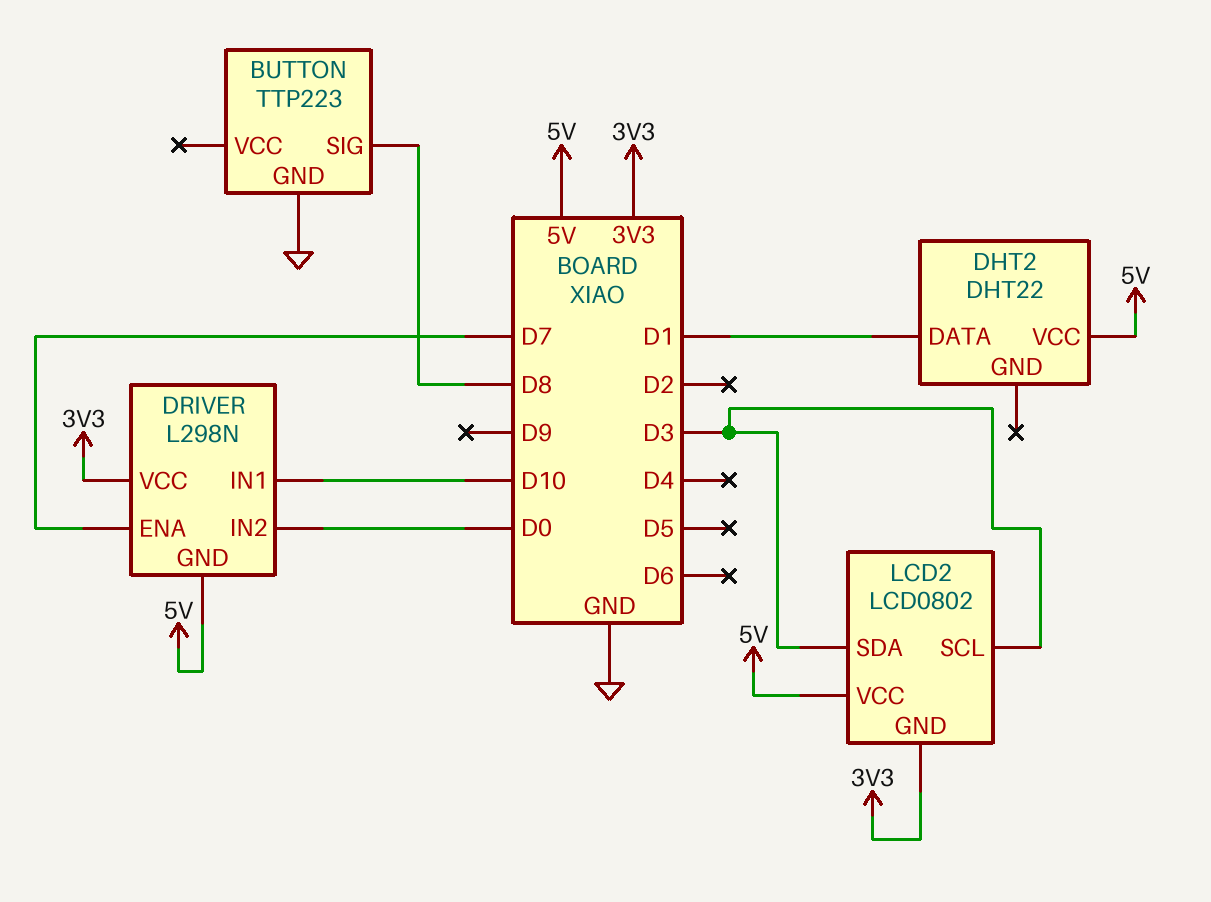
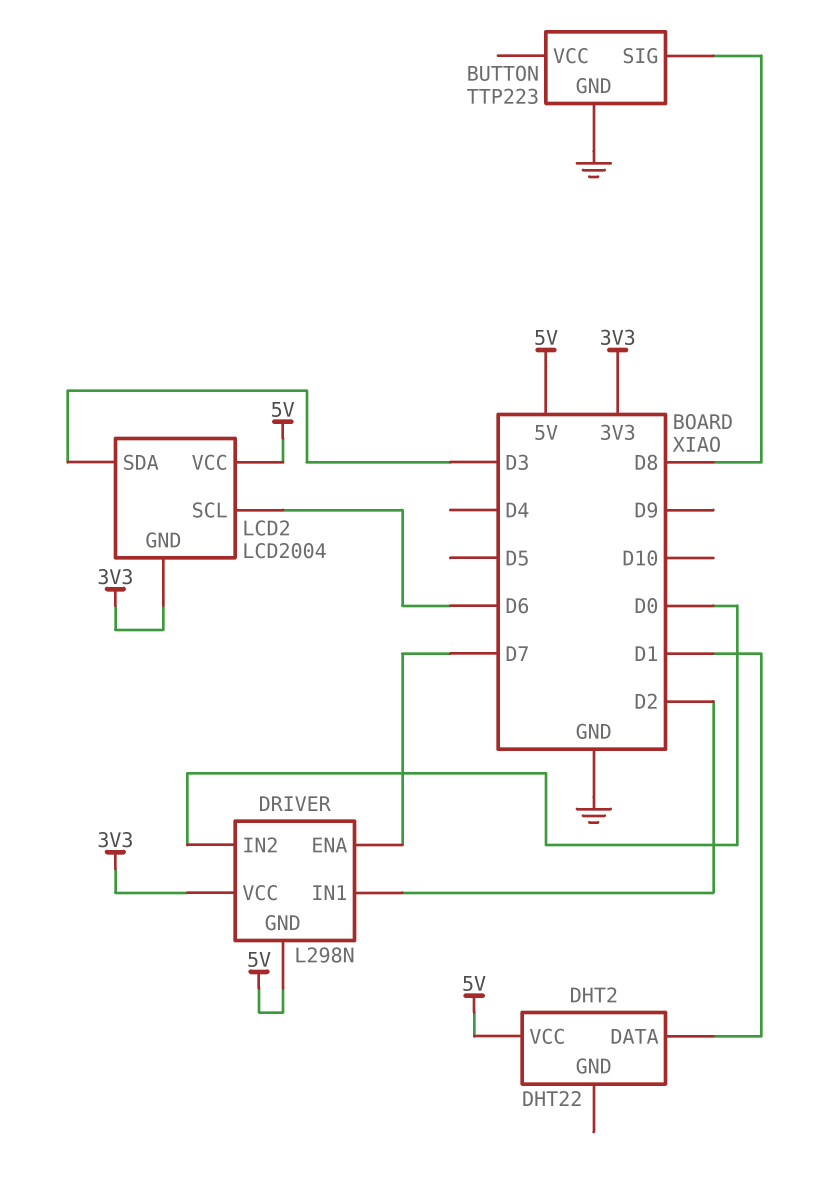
DRIVER pin IN1: D10 -> D2
LCD2: LCD0802 -> LCD2004
LCD2 pin SCL: D3 -> D6

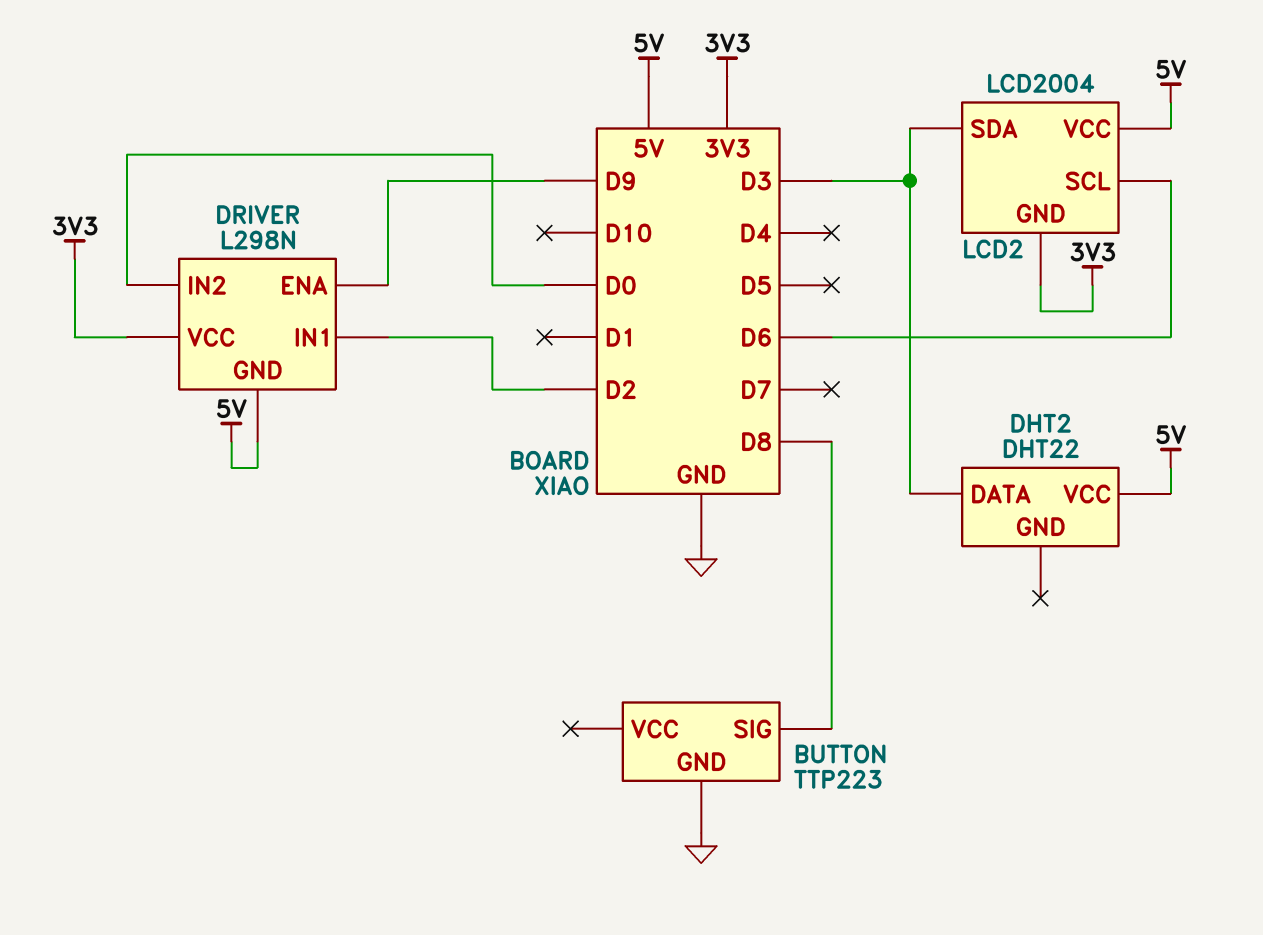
DHT2 pin DATA: D1 -> D3
DRIVER pin ENA: D7 -> D9

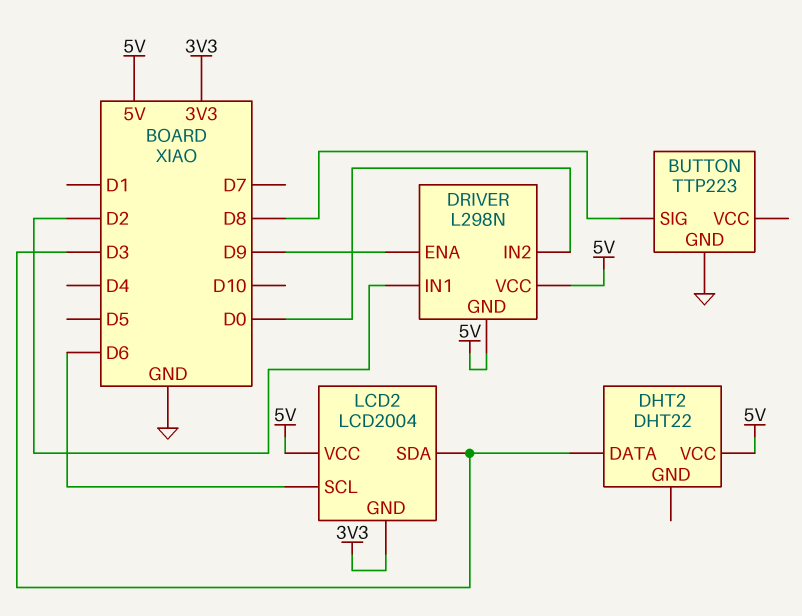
DRIVER pin VCC: 3V3 -> 5V

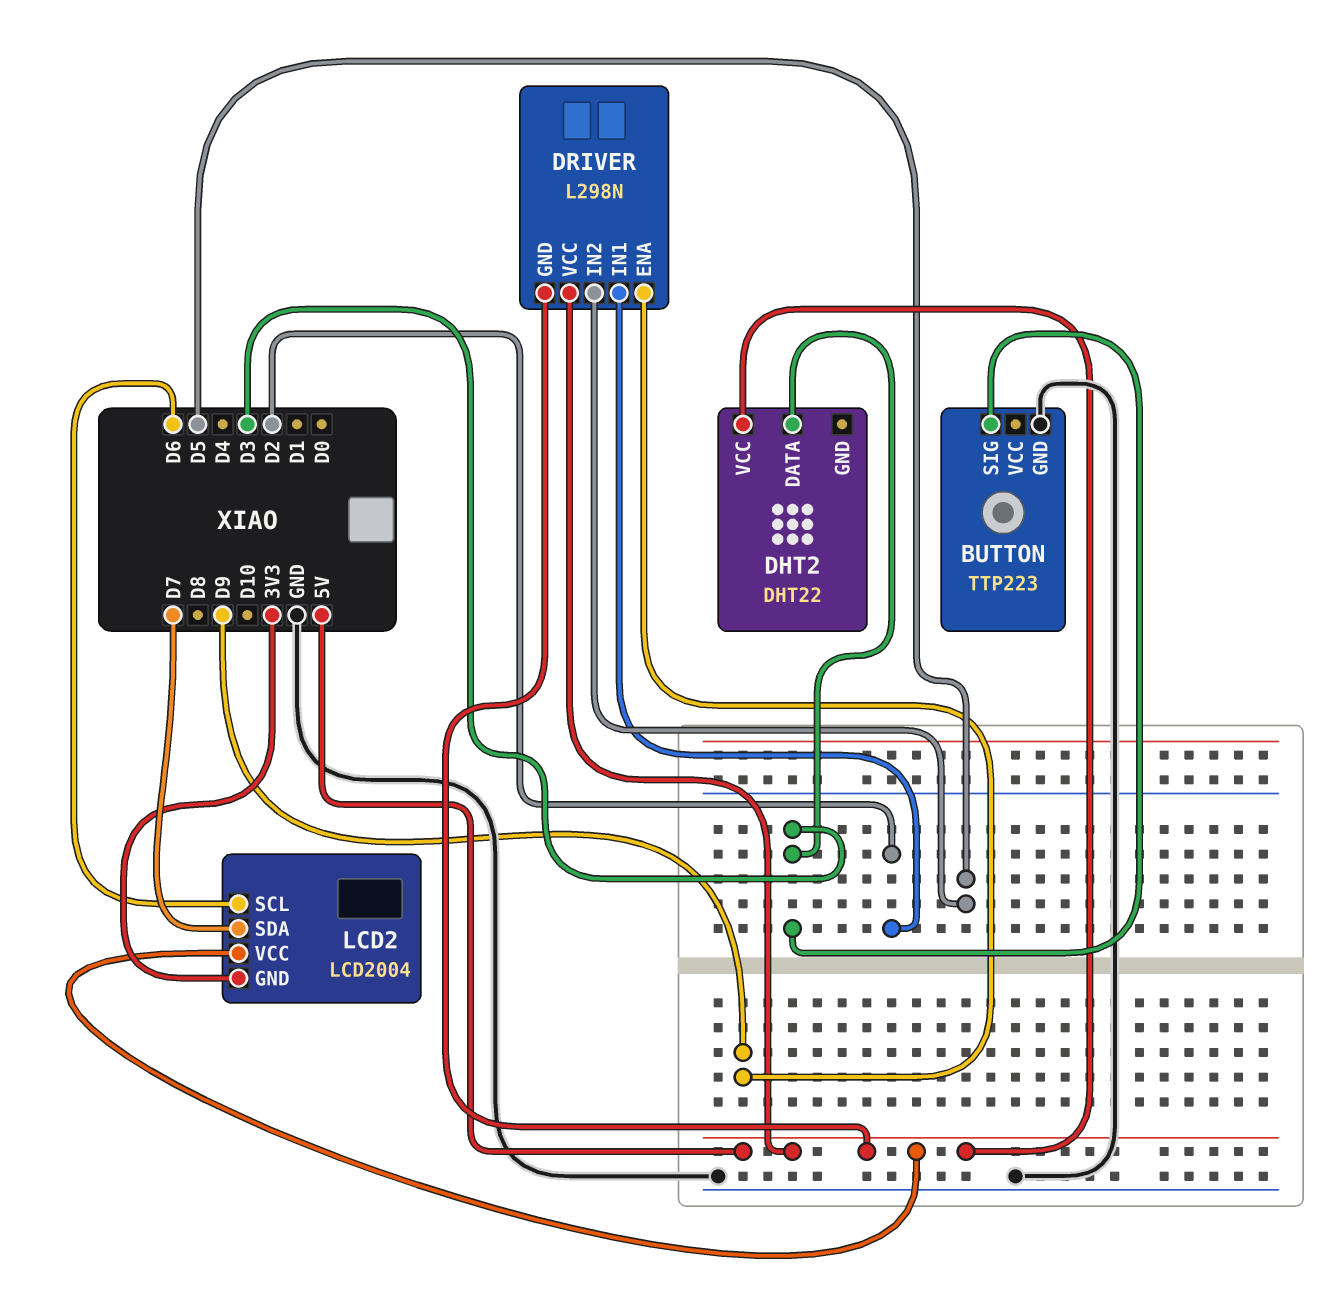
BUTTON pin SIG: D8 -> D3
DRIVER pin IN2: D0 -> D5
LCD2 pin SDA: D3 -> D7

